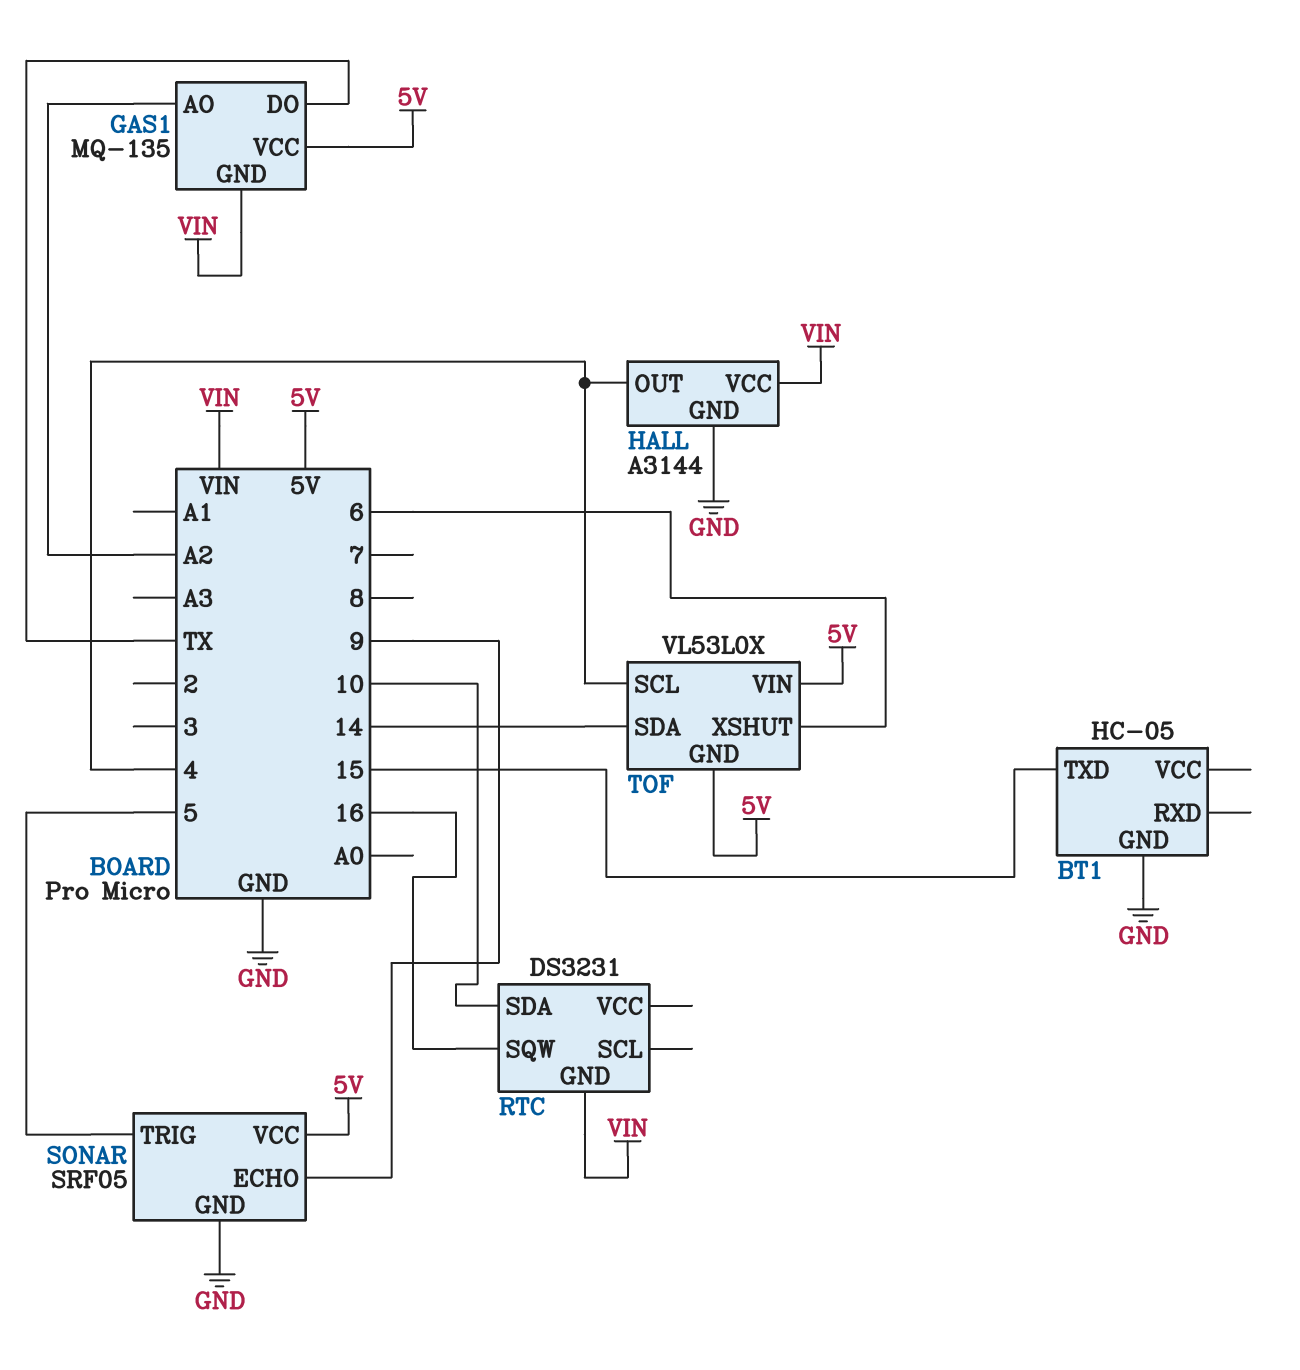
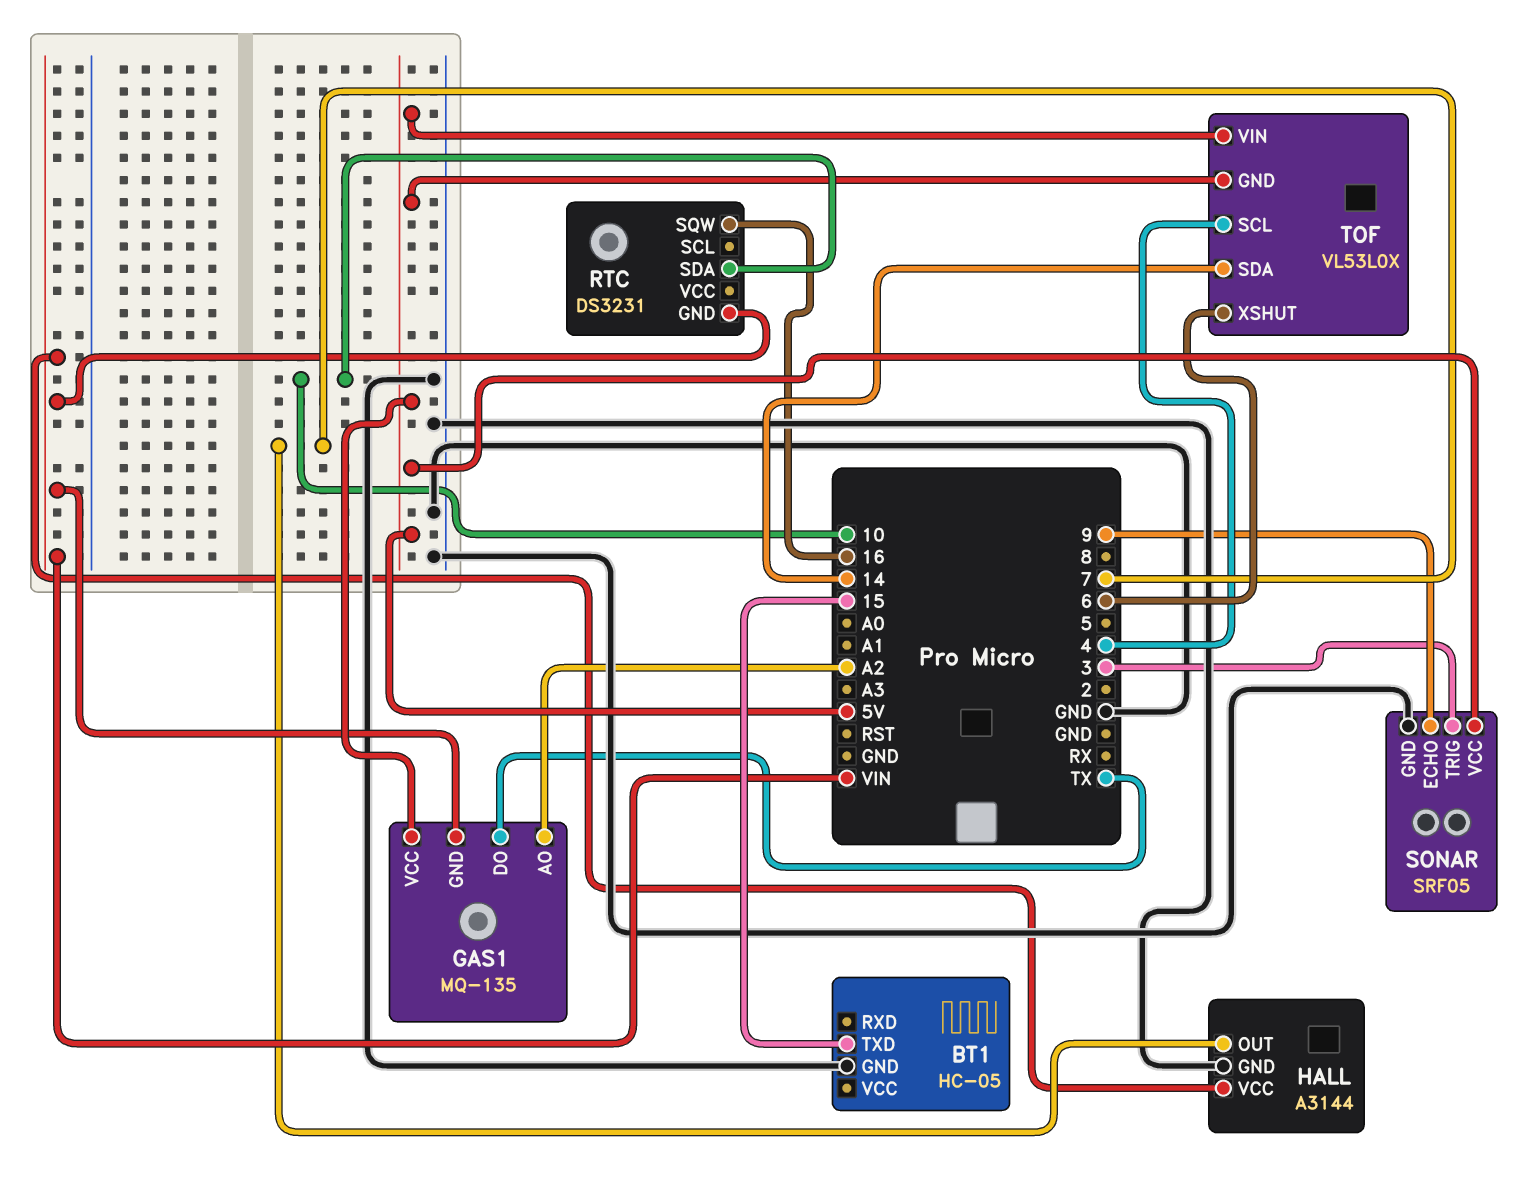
HALL pin OUT: 4 -> 7
SONAR pin TRIG: 5 -> 3

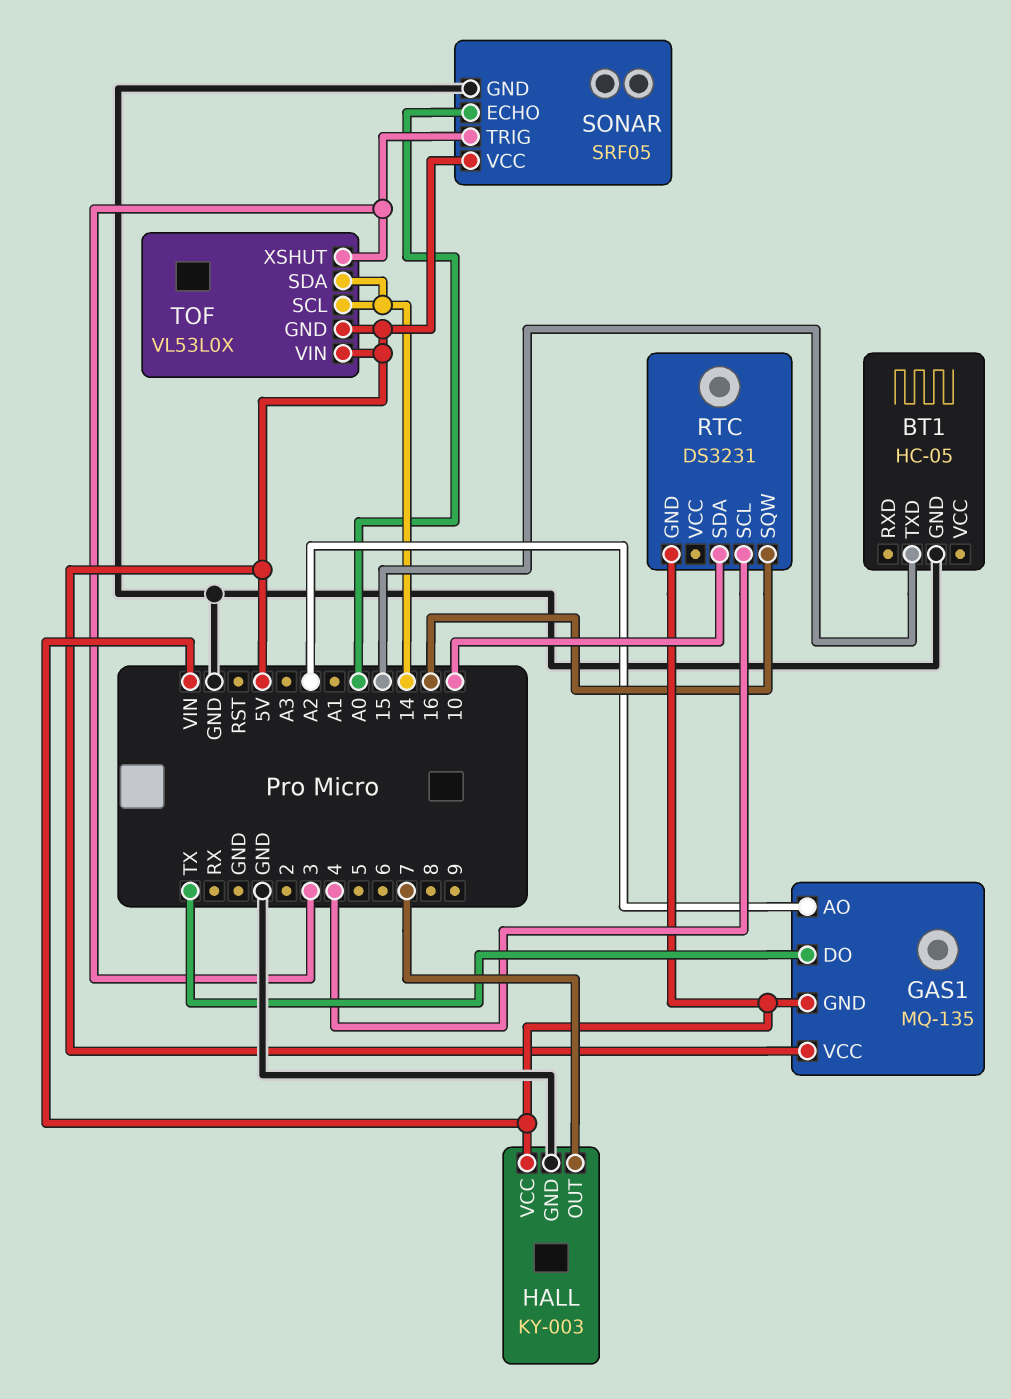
HALL: A3144 -> KY-003
RTC pin SCL: none -> 4
SONAR pin ECHO: 9 -> A0
TOF pin SCL: 4 -> 14
TOF pin XSHUT: 6 -> 3

